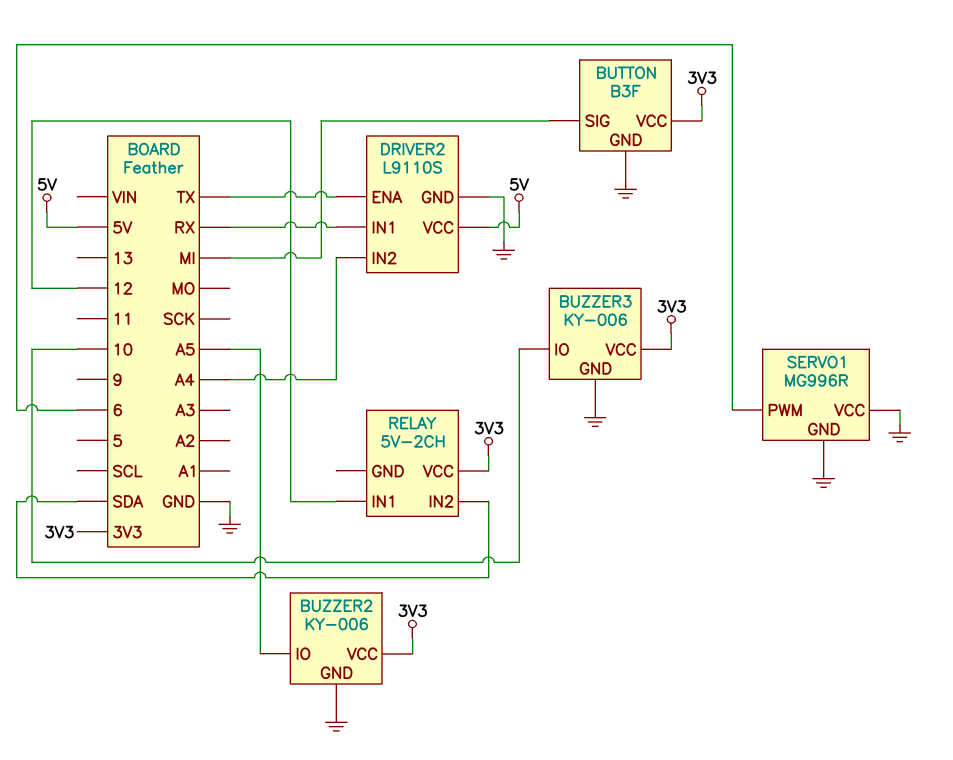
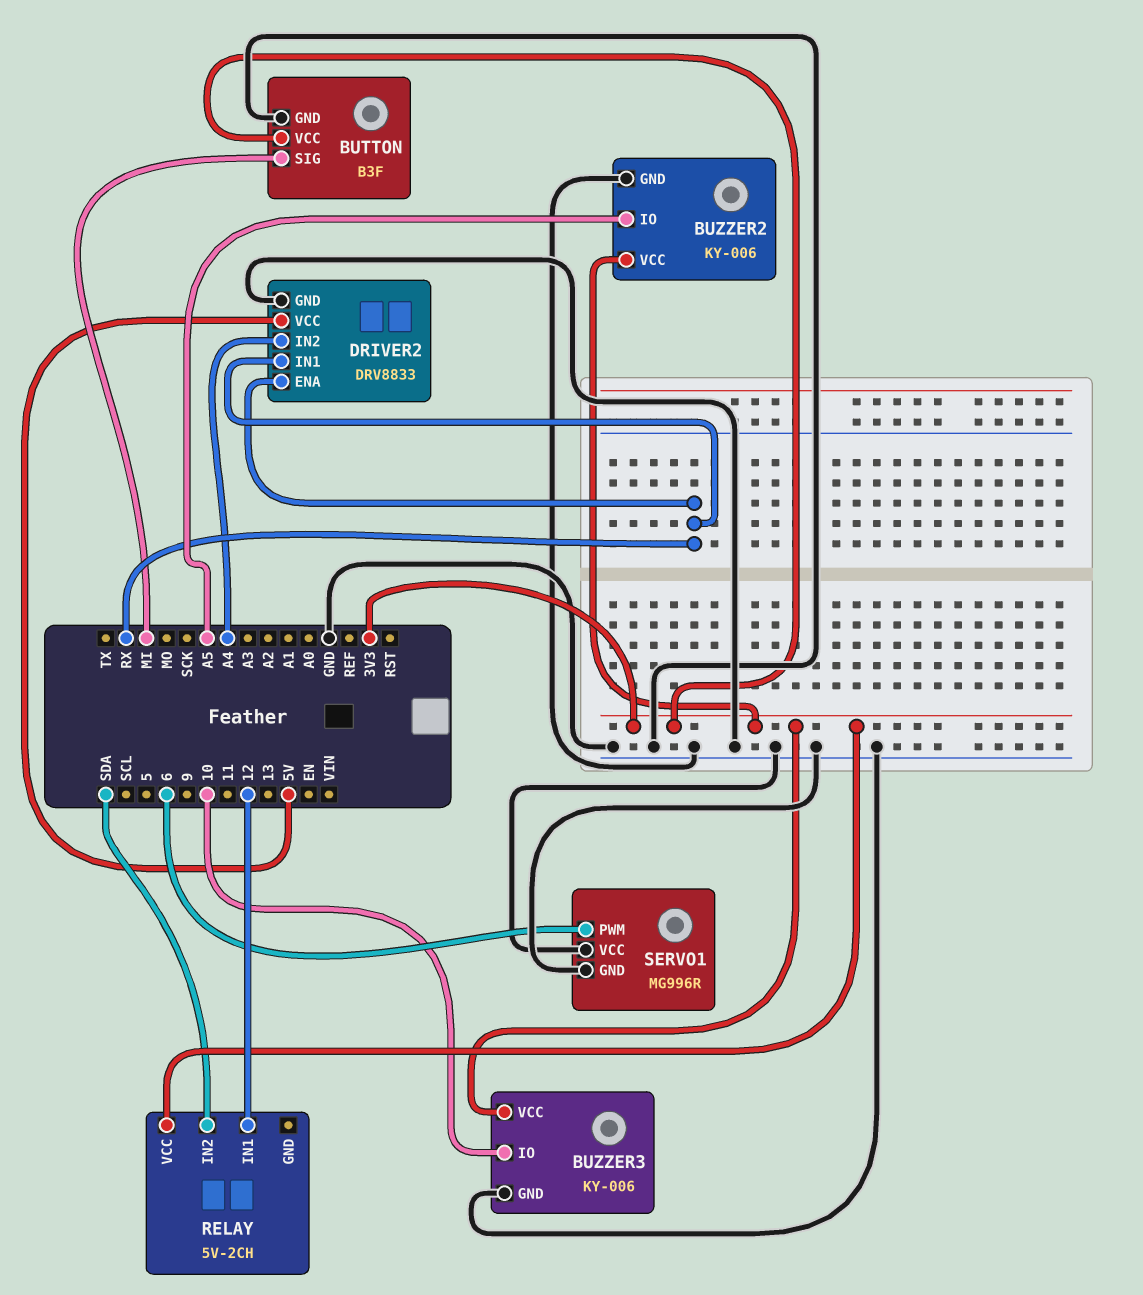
DRIVER2: L9110S -> DRV8833
DRIVER2 pin ENA: TX -> RX

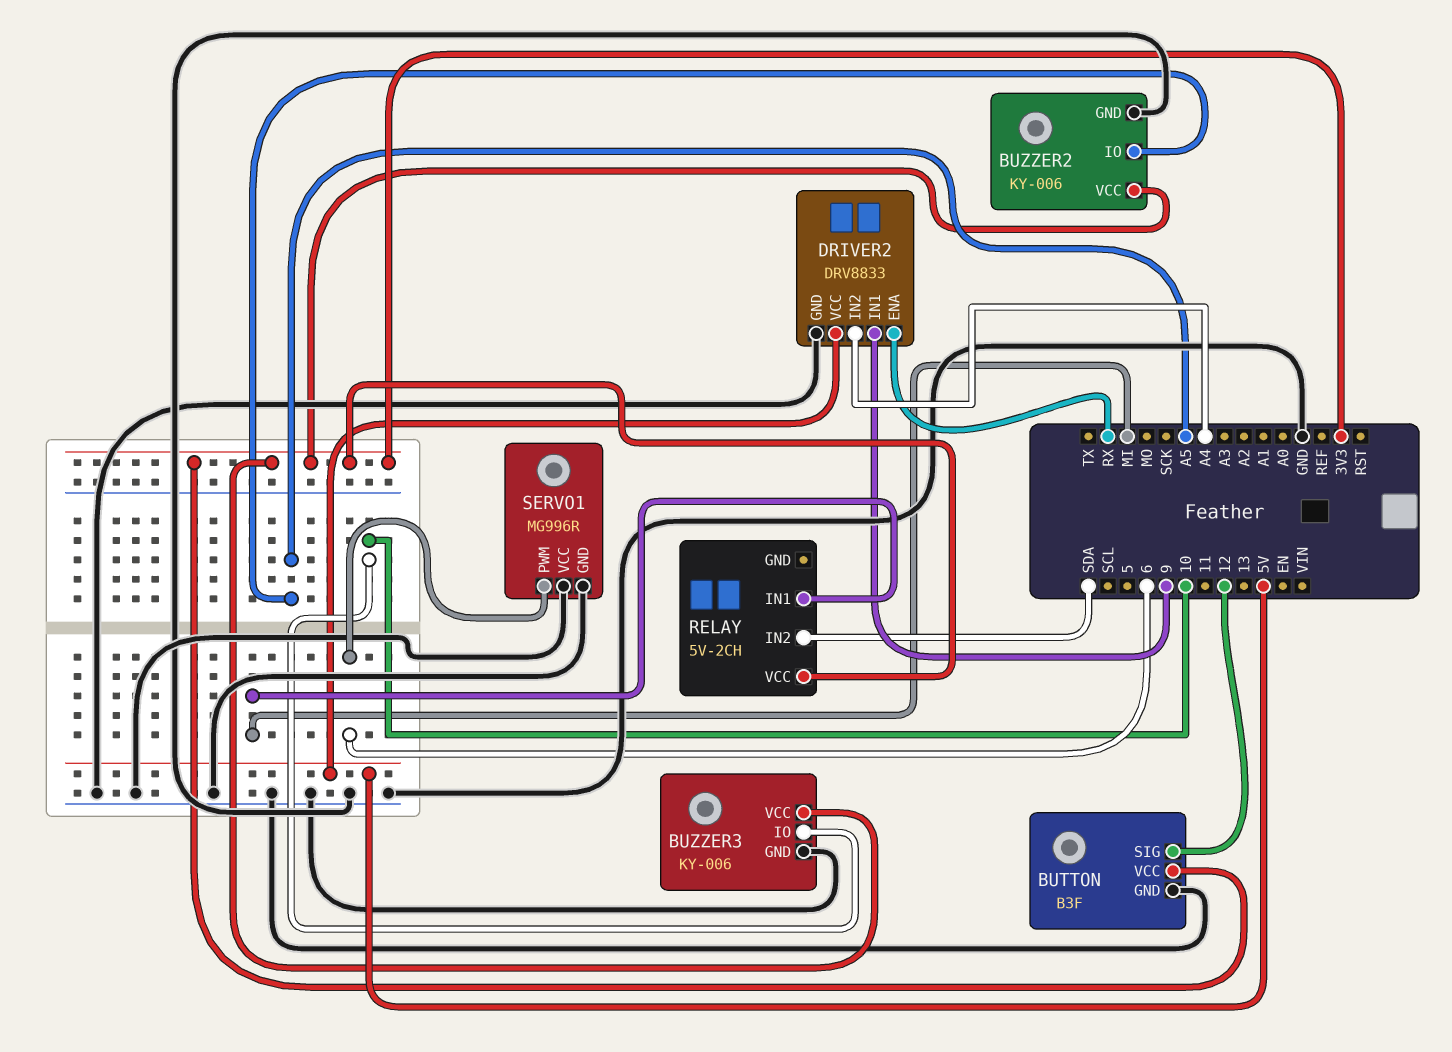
BUTTON pin SIG: MI -> 12
DRIVER2 pin IN1: RX -> 9
RELAY pin IN1: 12 -> MI

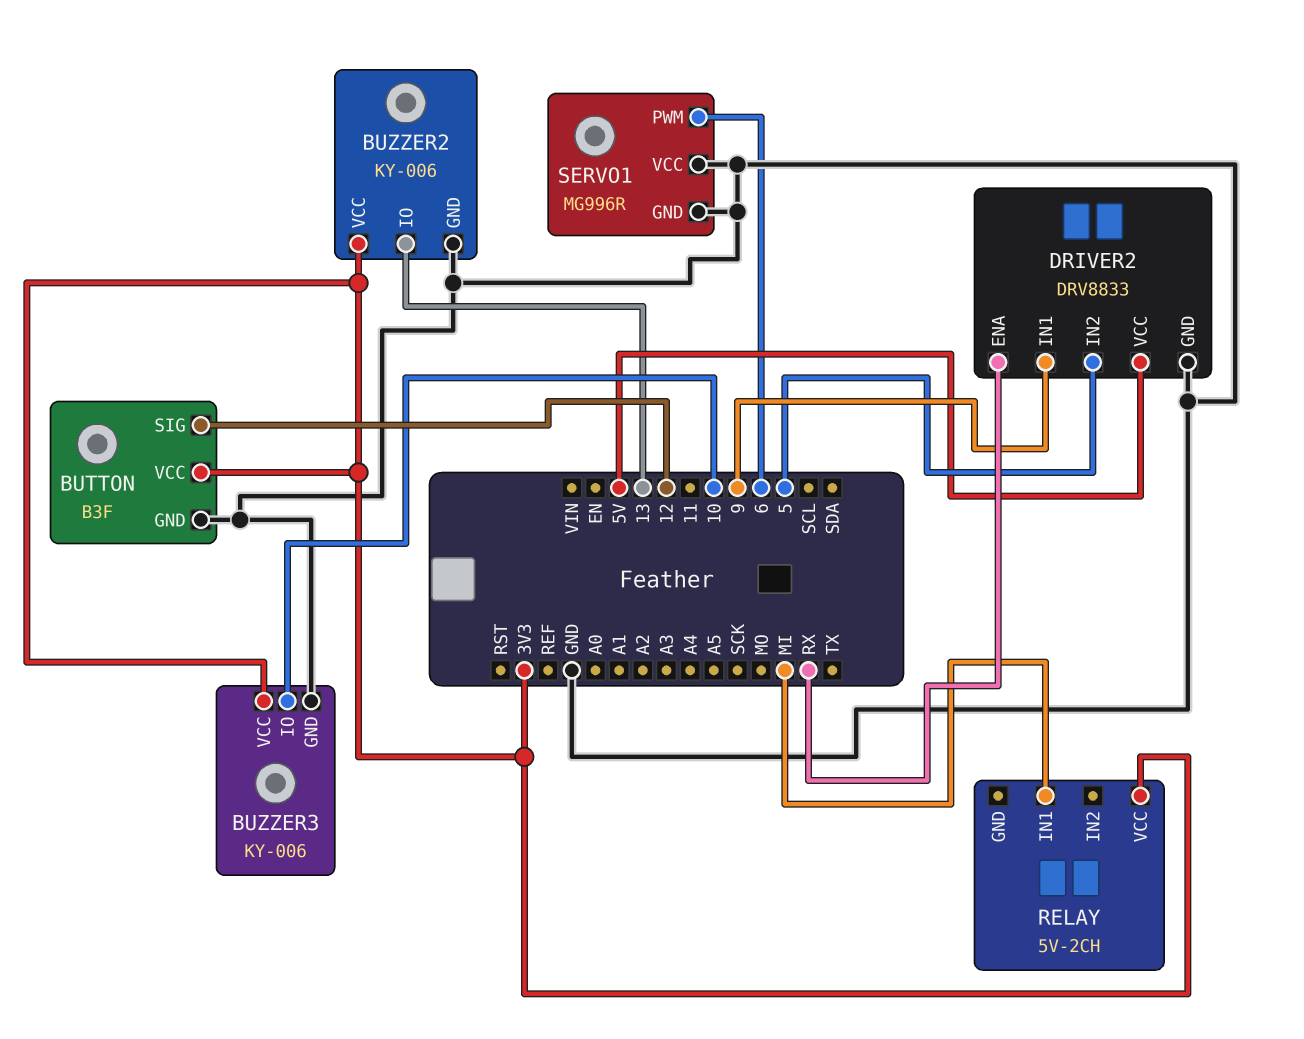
BUZZER2 pin IO: A5 -> 13
DRIVER2 pin IN2: A4 -> 5
RELAY pin IN2: SDA -> none

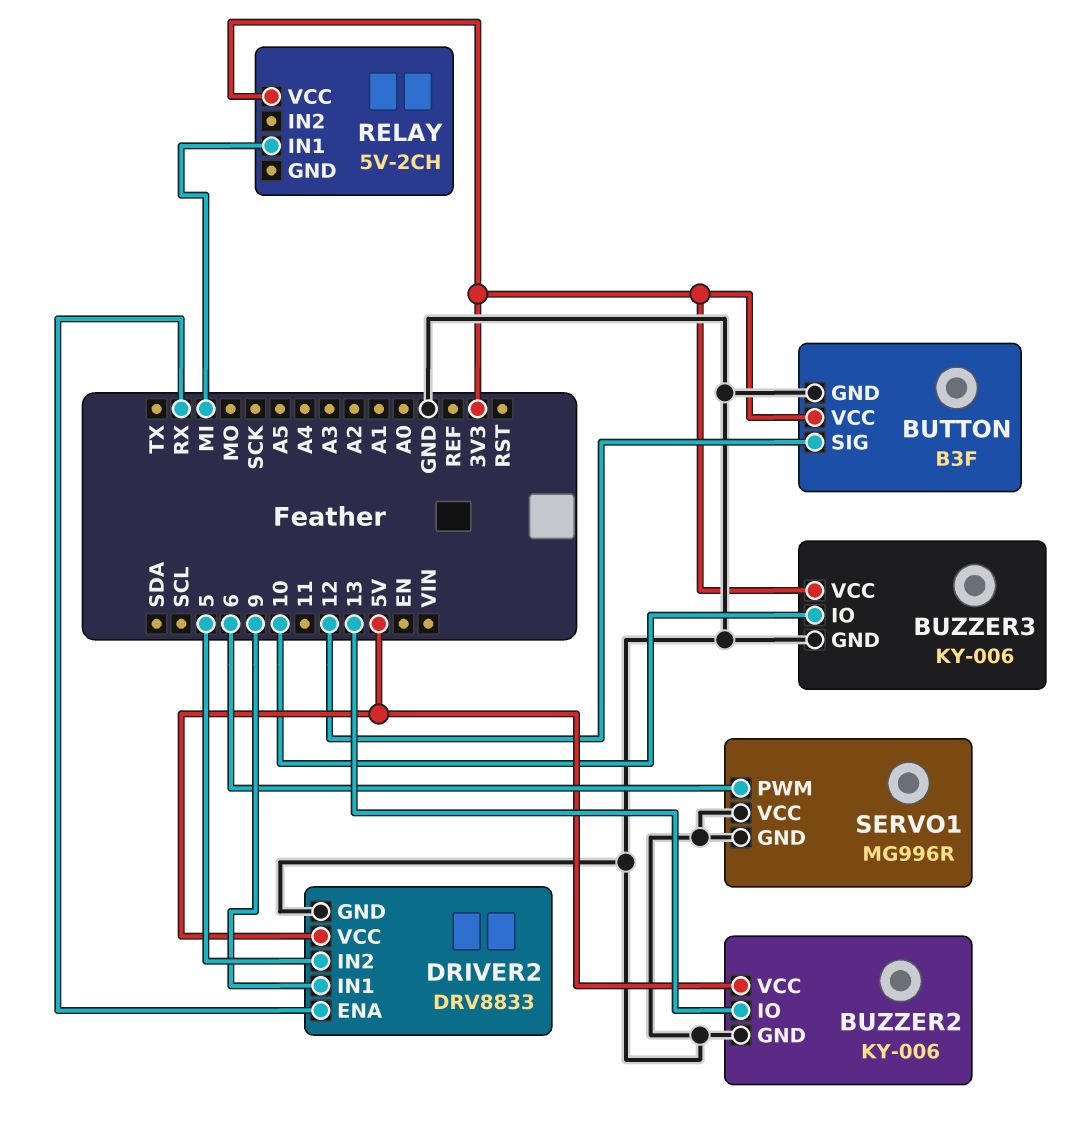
BUZZER2 pin VCC: 3V3 -> 5V

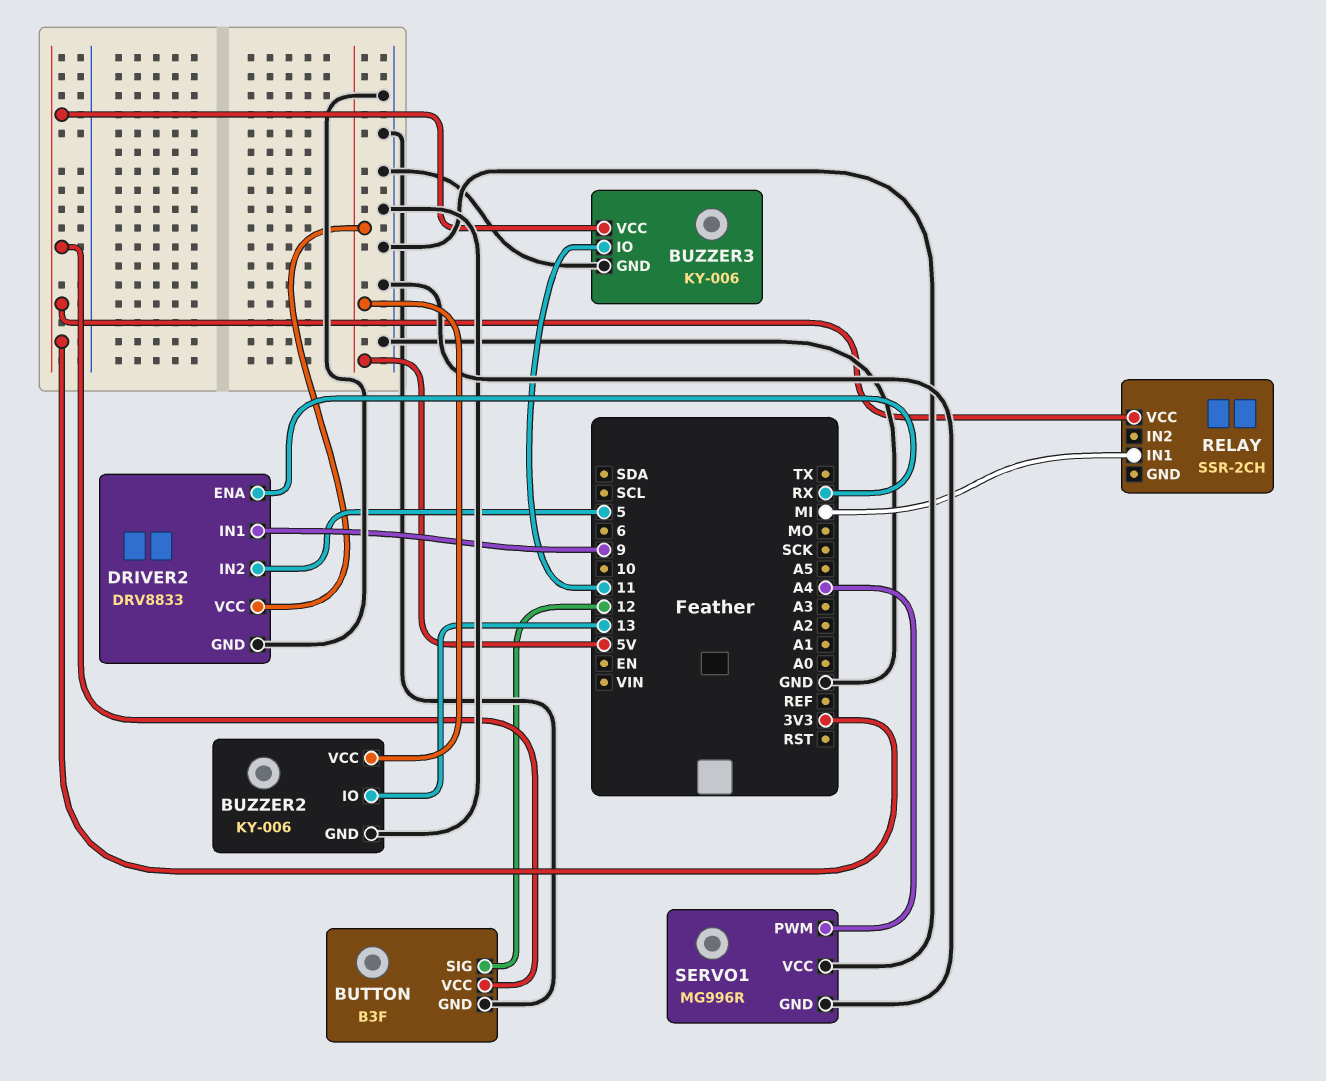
BUZZER3 pin IO: 10 -> 11
RELAY: 5V-2CH -> SSR-2CH
SERVO1 pin PWM: 6 -> A4

